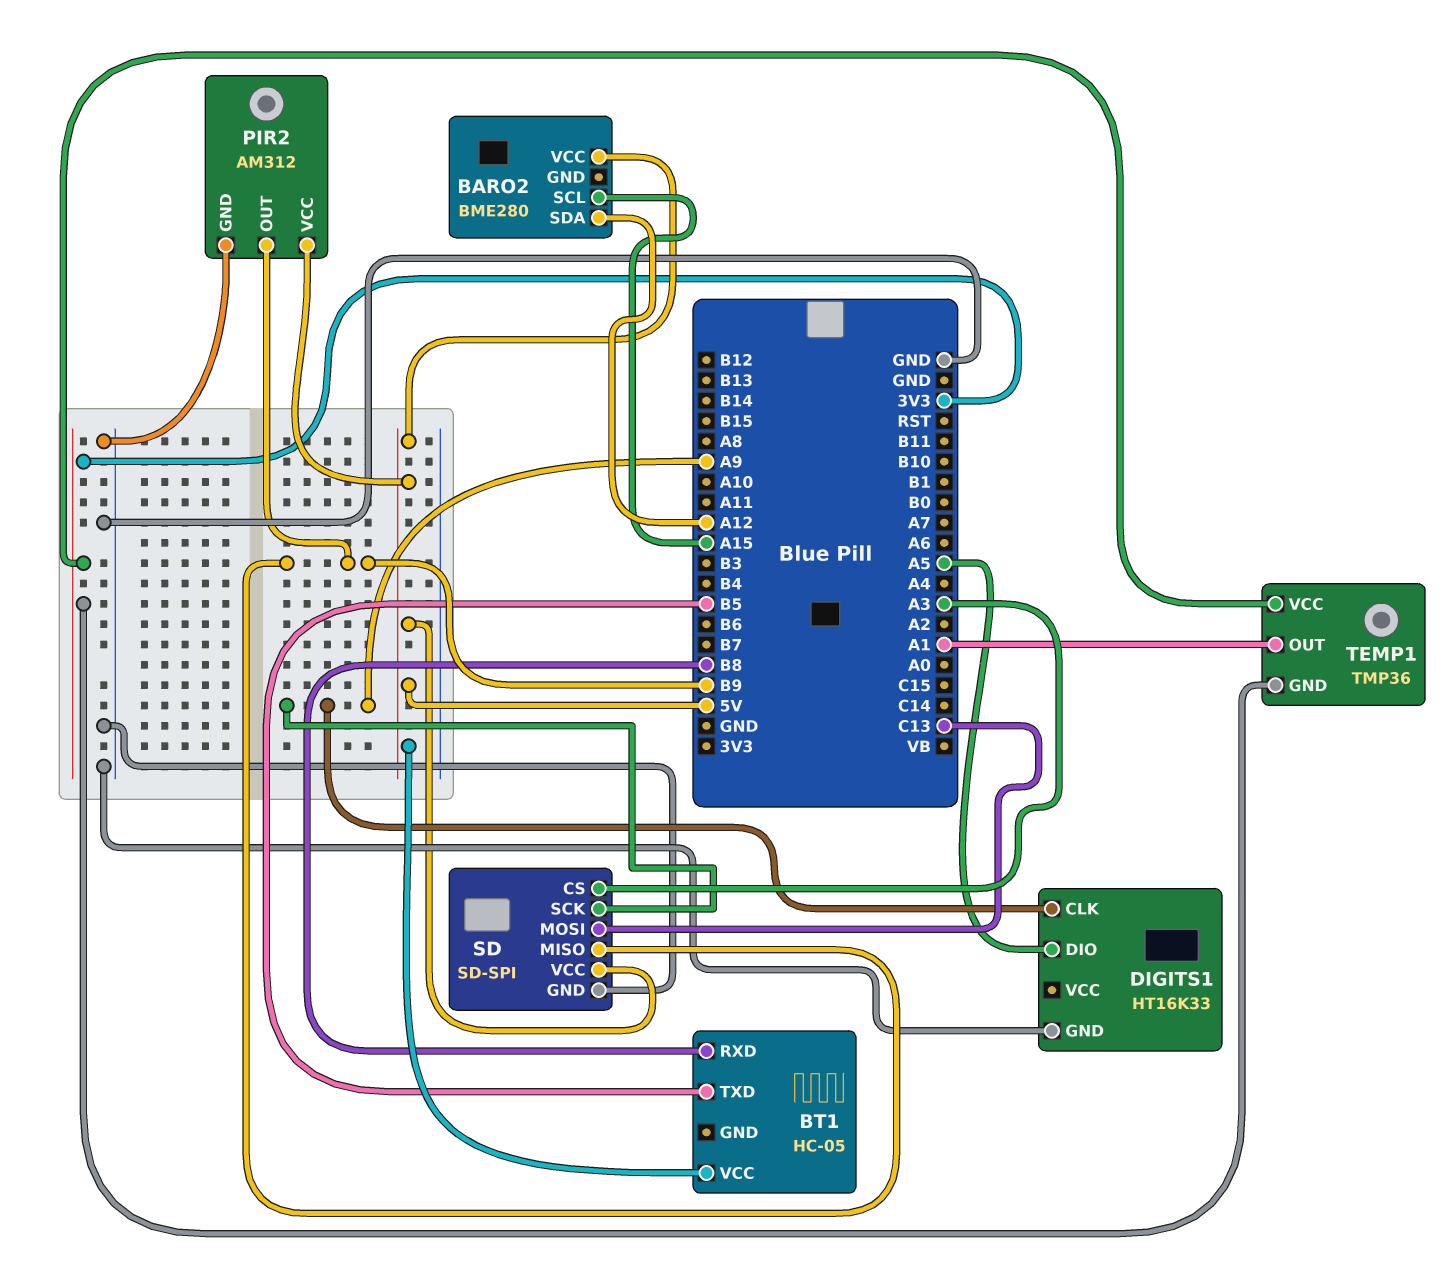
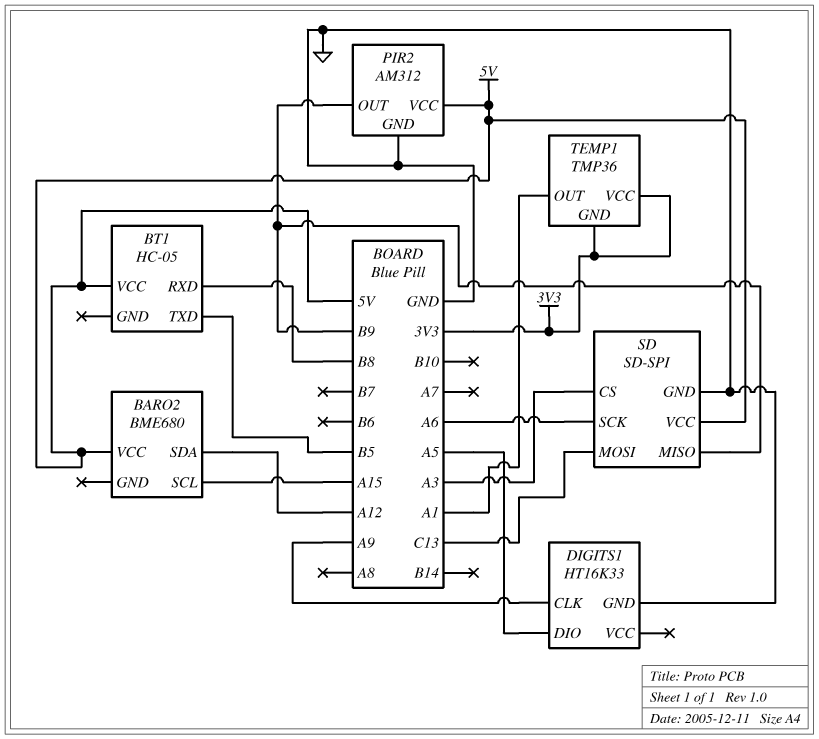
BARO2: BME280 -> BME680
SD pin SCK: A9 -> A6

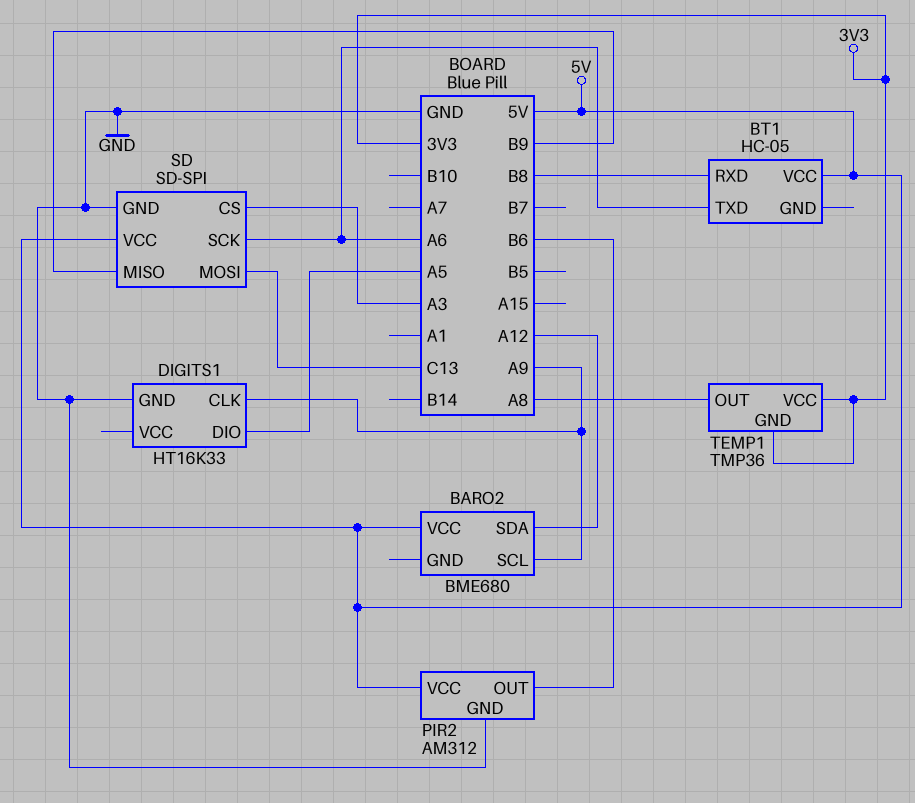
BARO2 pin SCL: A15 -> A9
BT1 pin TXD: B5 -> A6
PIR2 pin OUT: B9 -> B6
TEMP1 pin OUT: A1 -> A8

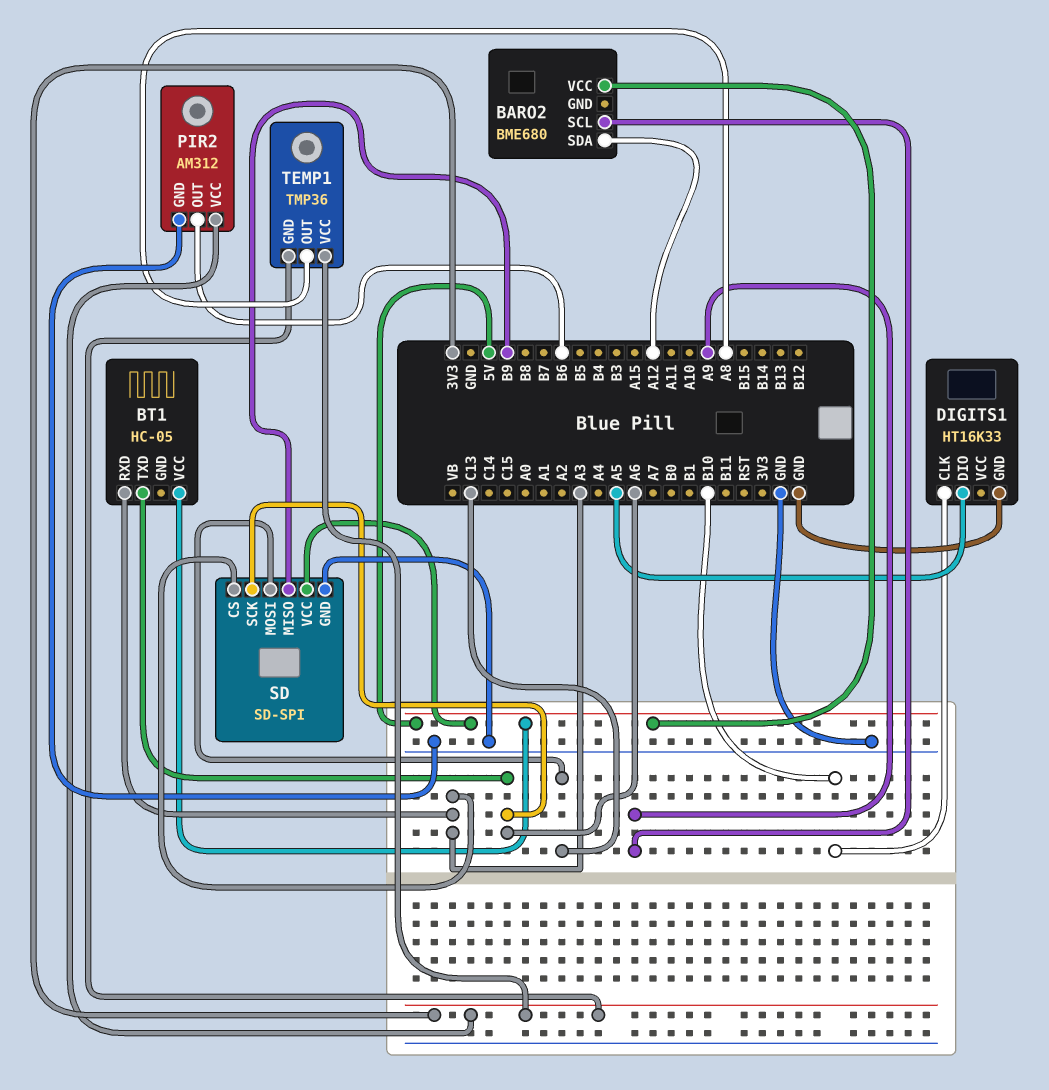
BT1 pin RXD: B8 -> A3
DIGITS1 pin CLK: A9 -> B10
PIR2 pin VCC: 5V -> 3V3

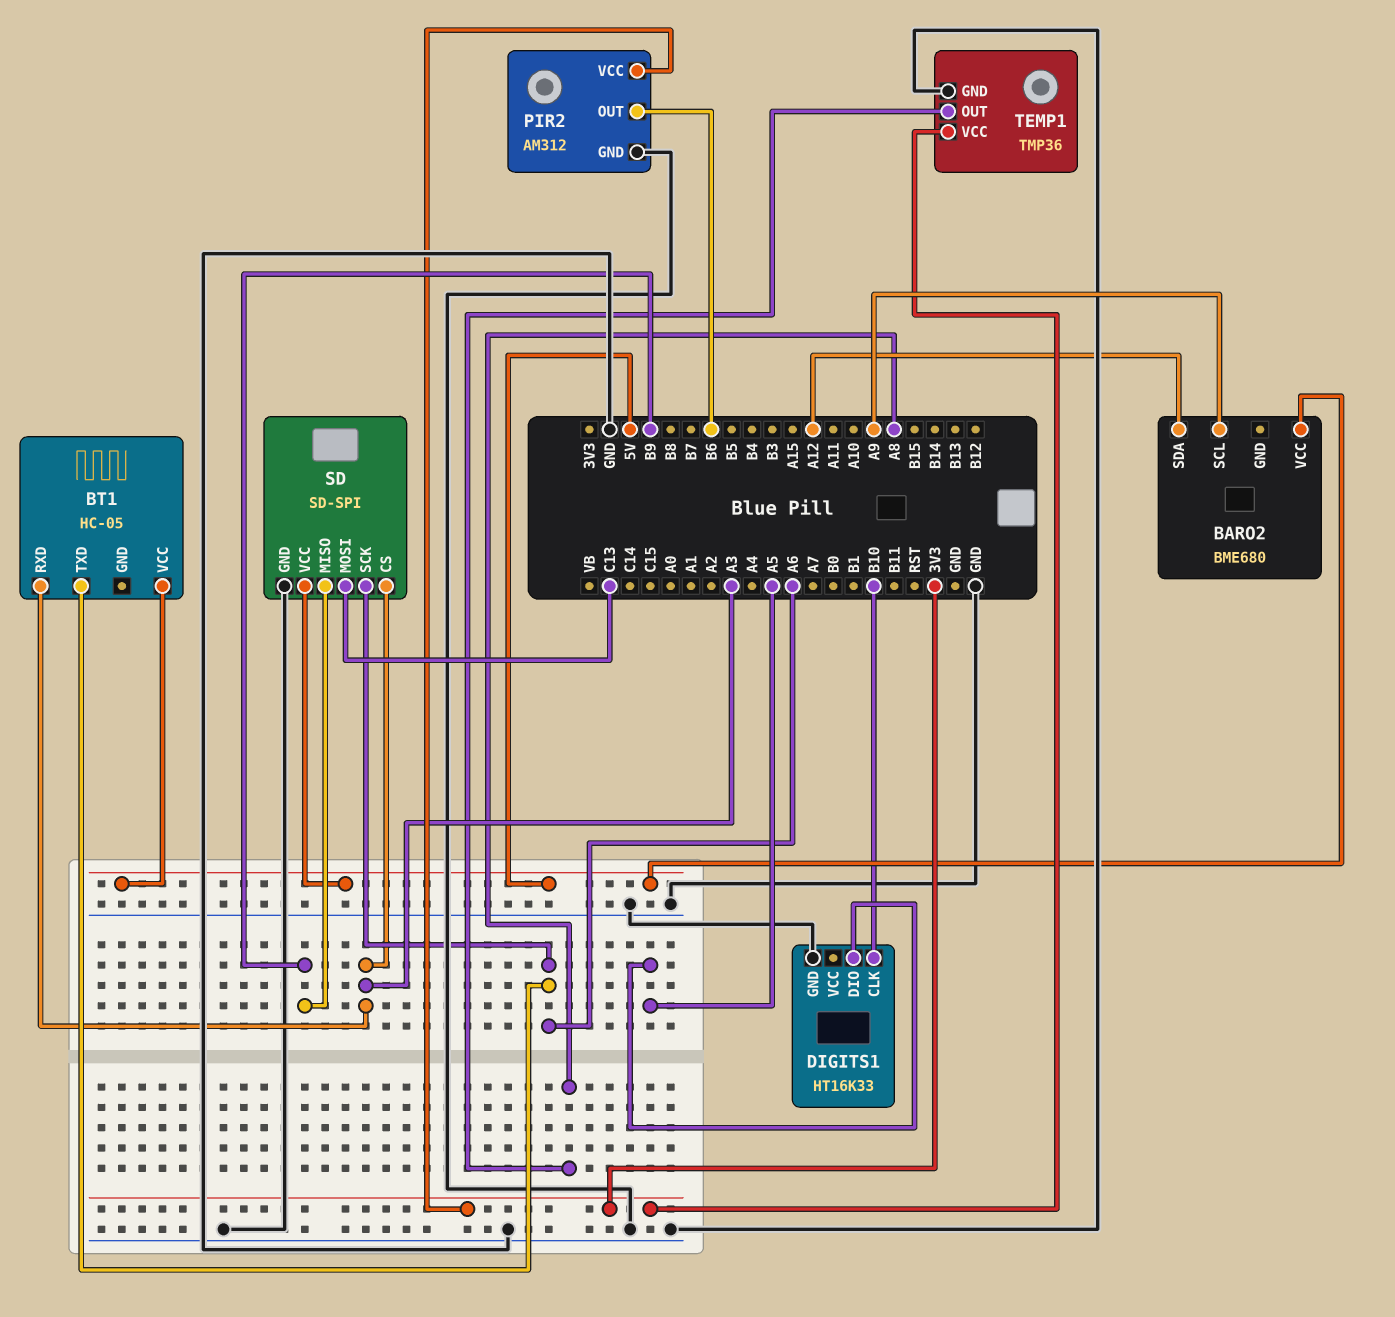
TEMP1 pin GND: 3V3 -> GND

